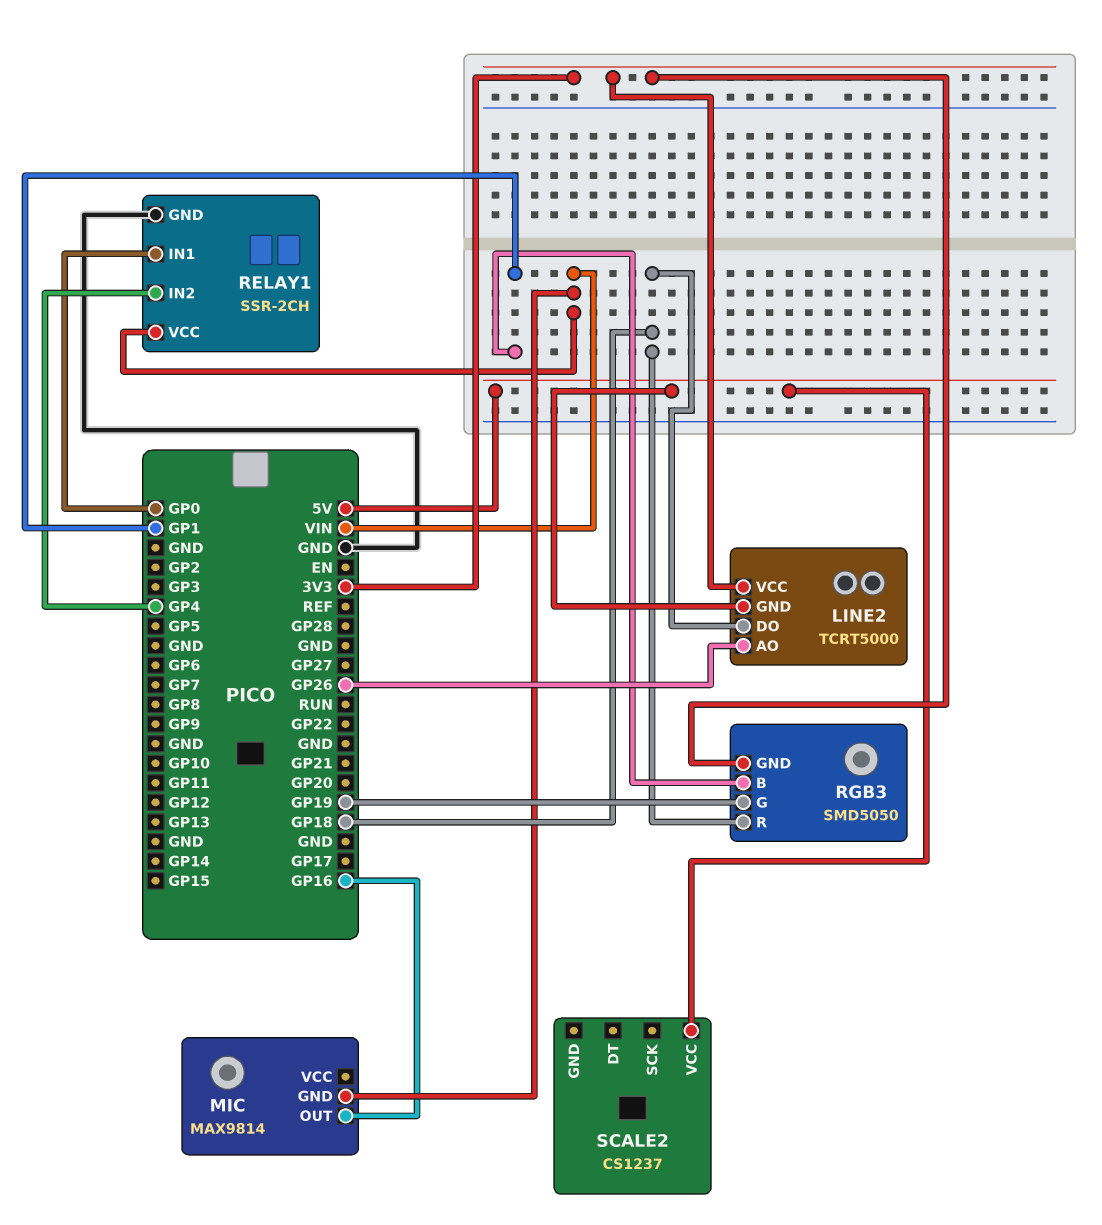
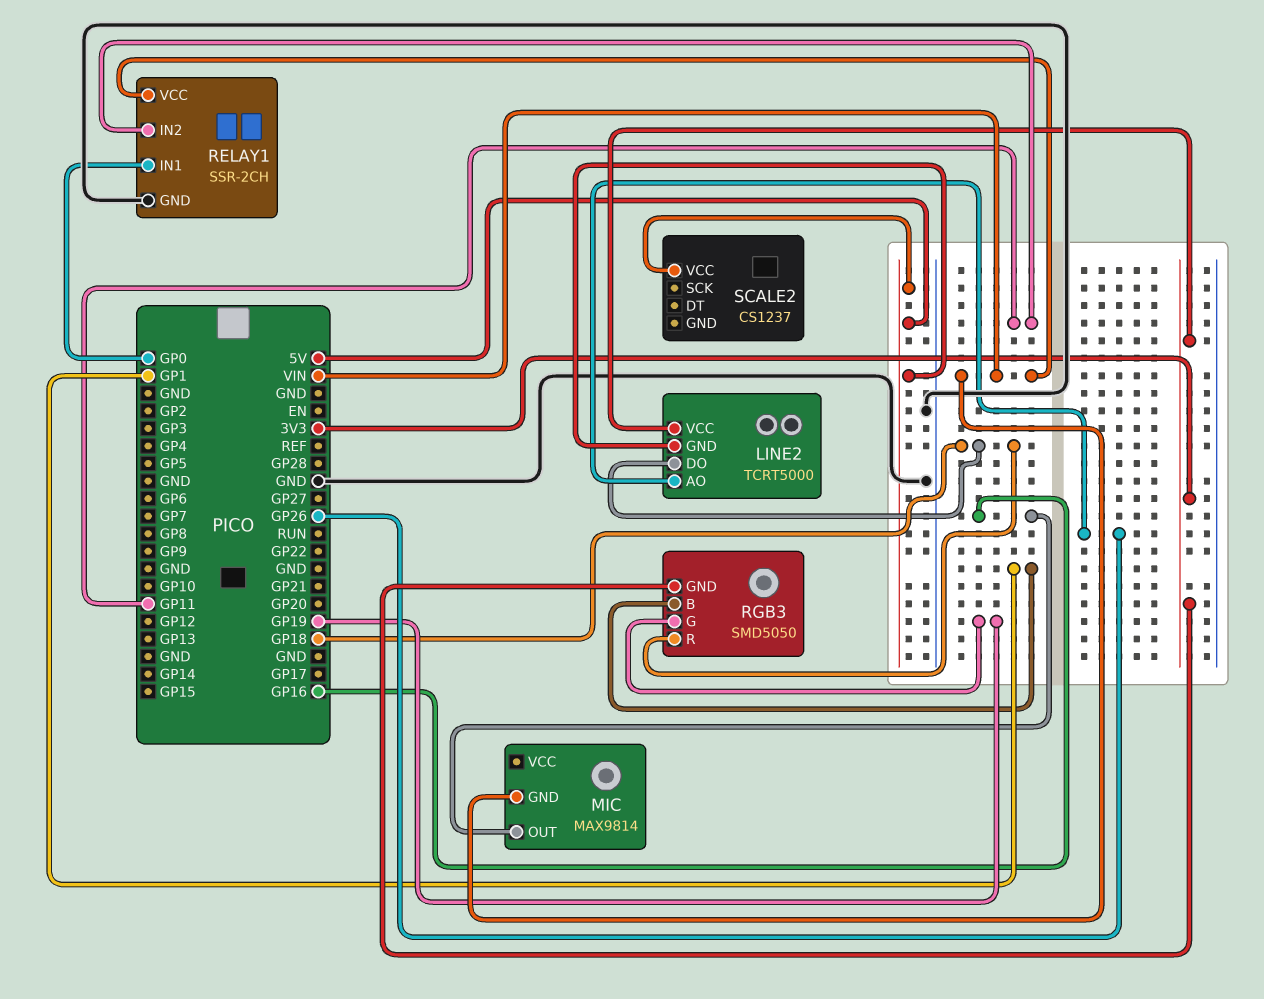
RELAY1 pin IN2: GP4 -> GP11

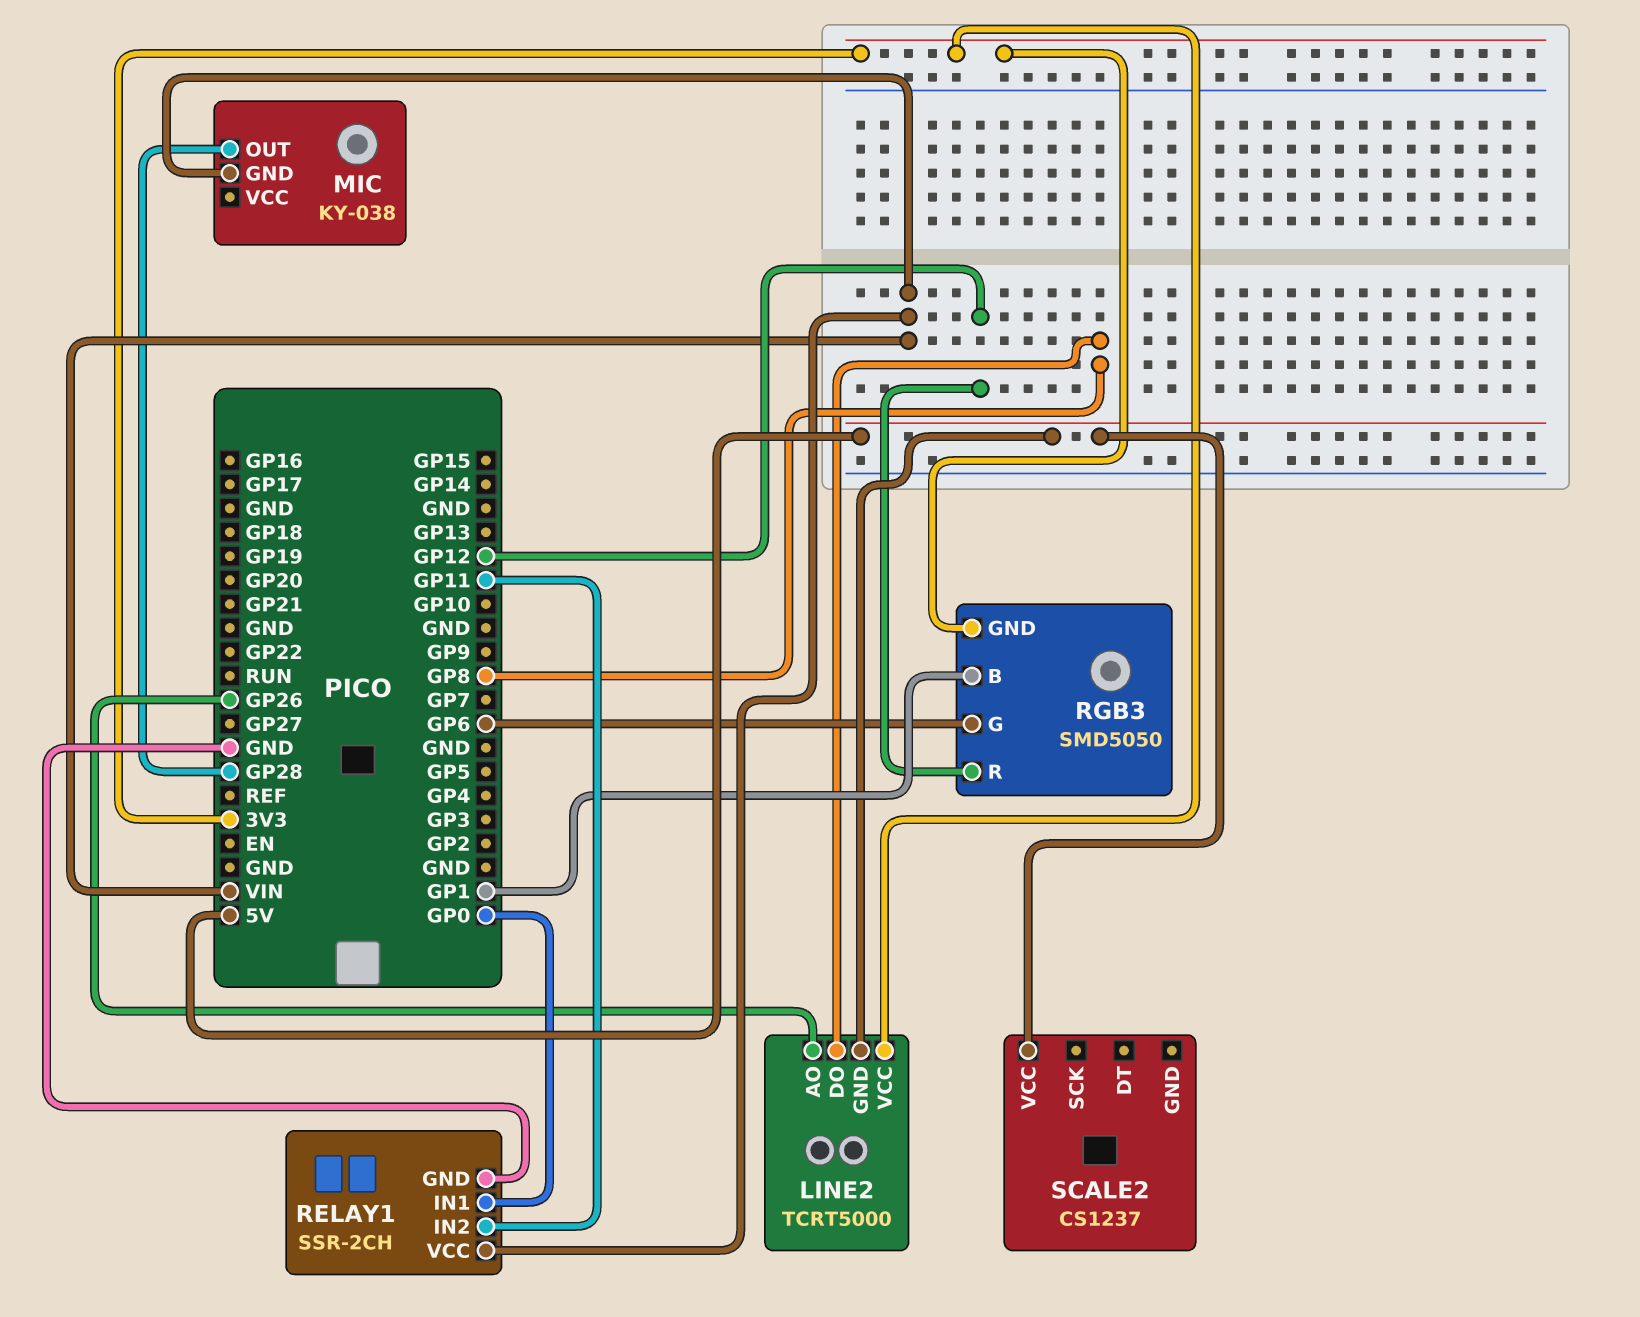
LINE2 pin DO: GP18 -> GP8
MIC: MAX9814 -> KY-038
MIC pin OUT: GP16 -> GP28
RGB3 pin G: GP19 -> GP6
RGB3 pin R: GP18 -> GP12

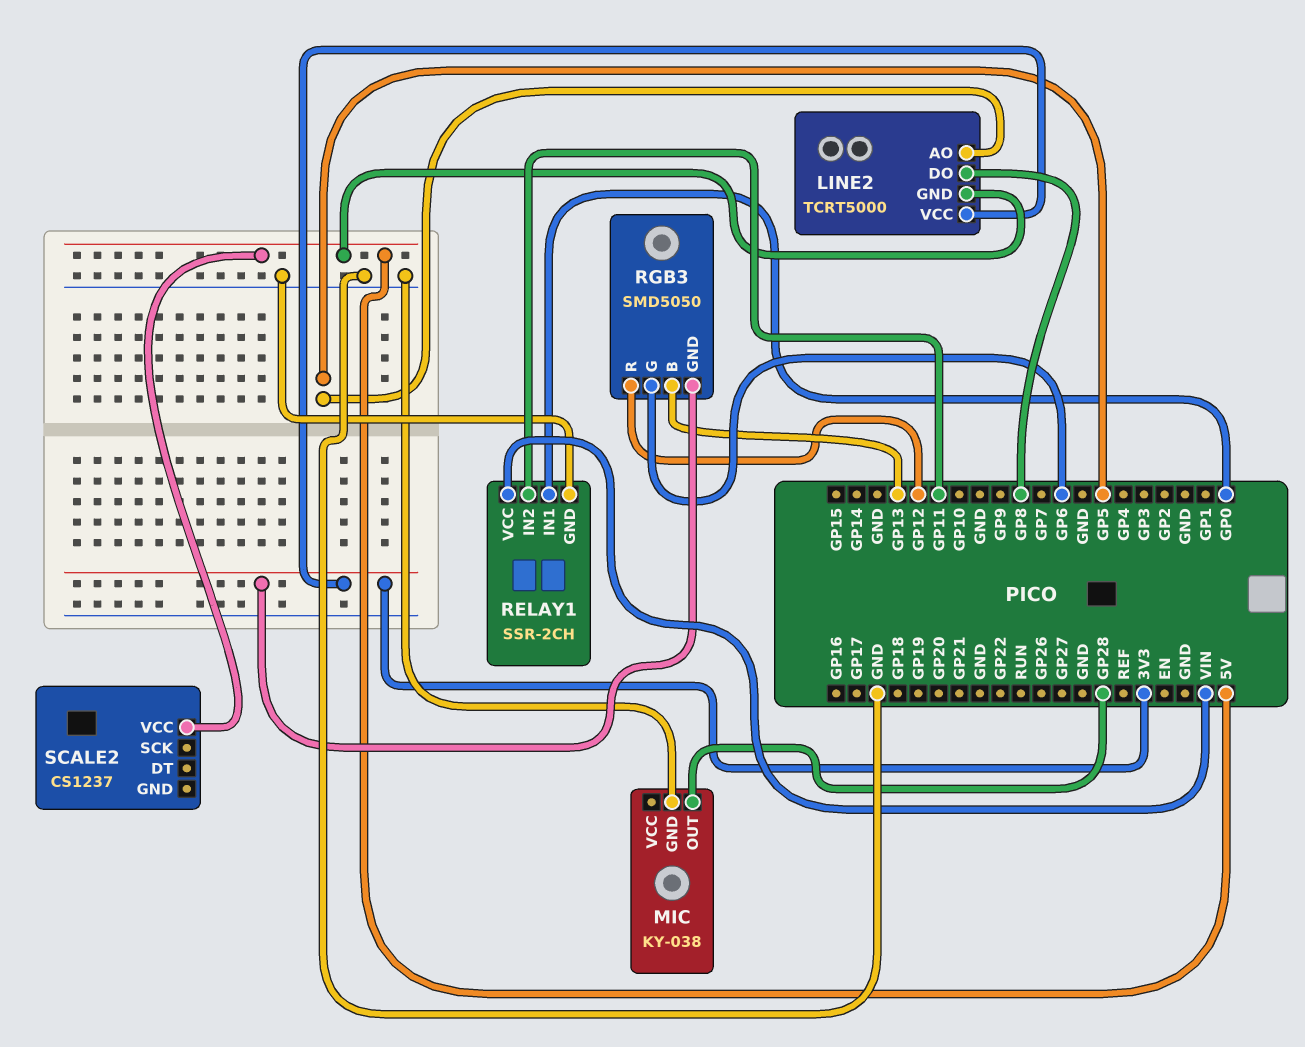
LINE2 pin AO: GP26 -> GP5
MIC pin GND: VIN -> GND
RGB3 pin B: GP1 -> GP13

